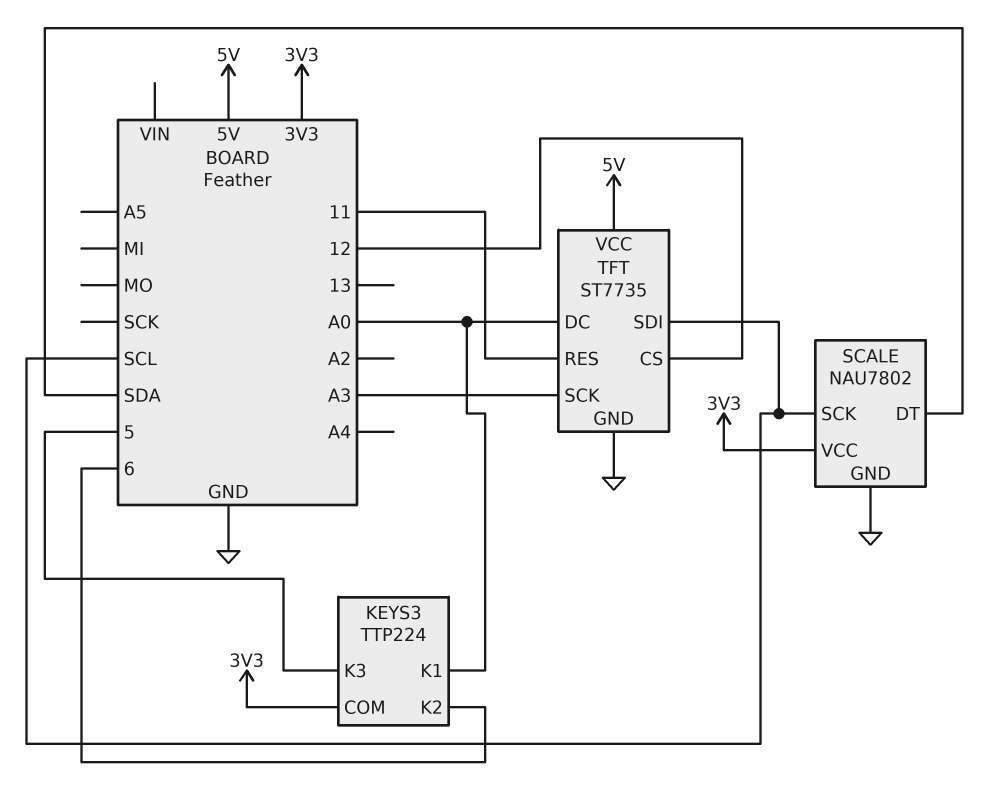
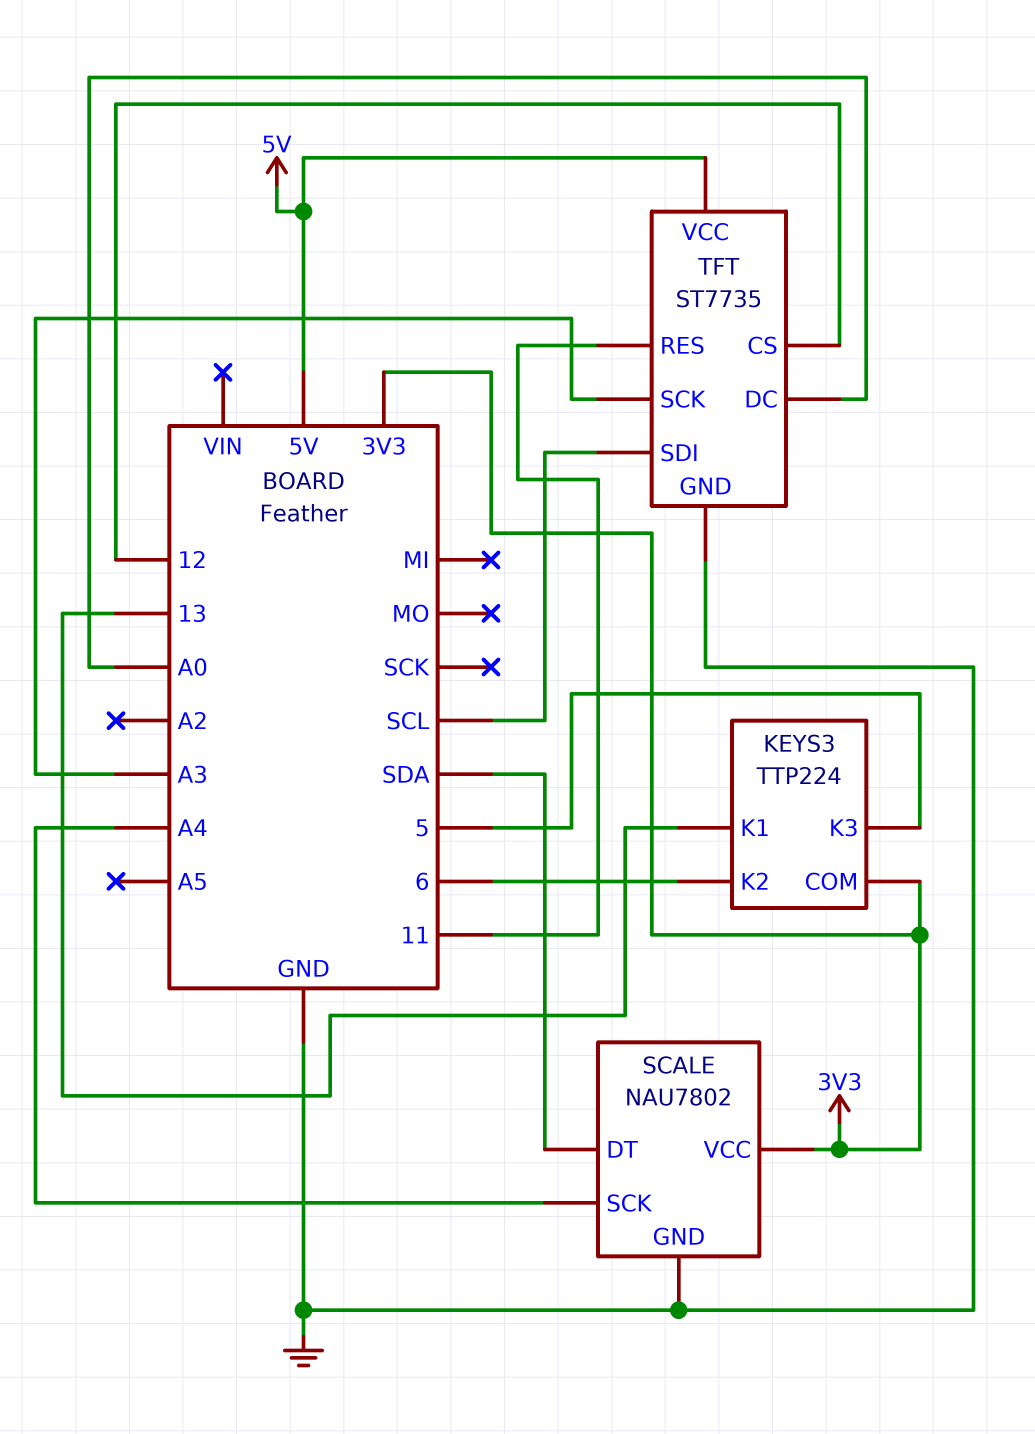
KEYS3 pin K1: A0 -> 13
SCALE pin SCK: SCL -> A4

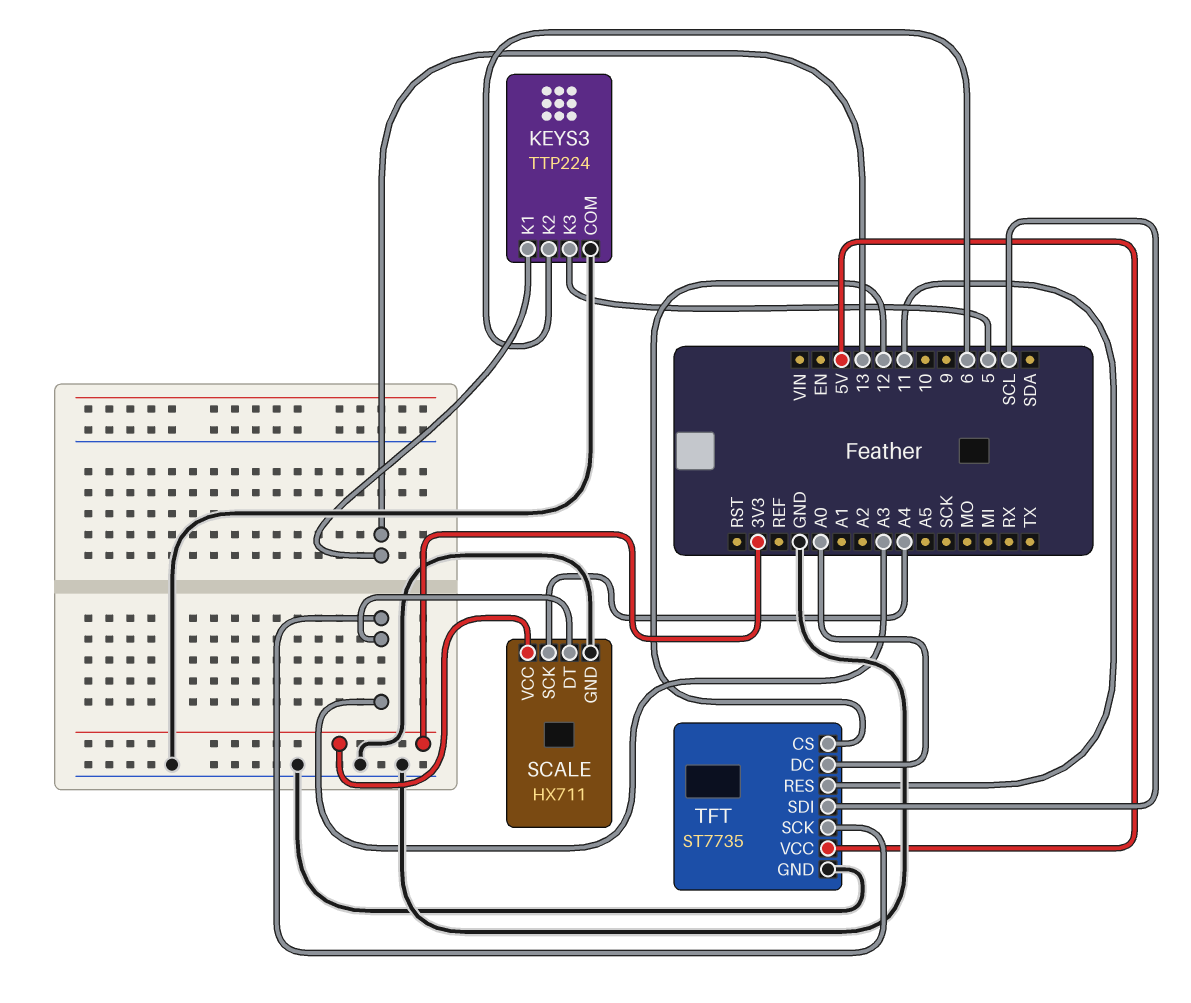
KEYS3 pin COM: 3V3 -> GND
SCALE: NAU7802 -> HX711
SCALE pin DT: SDA -> A3

